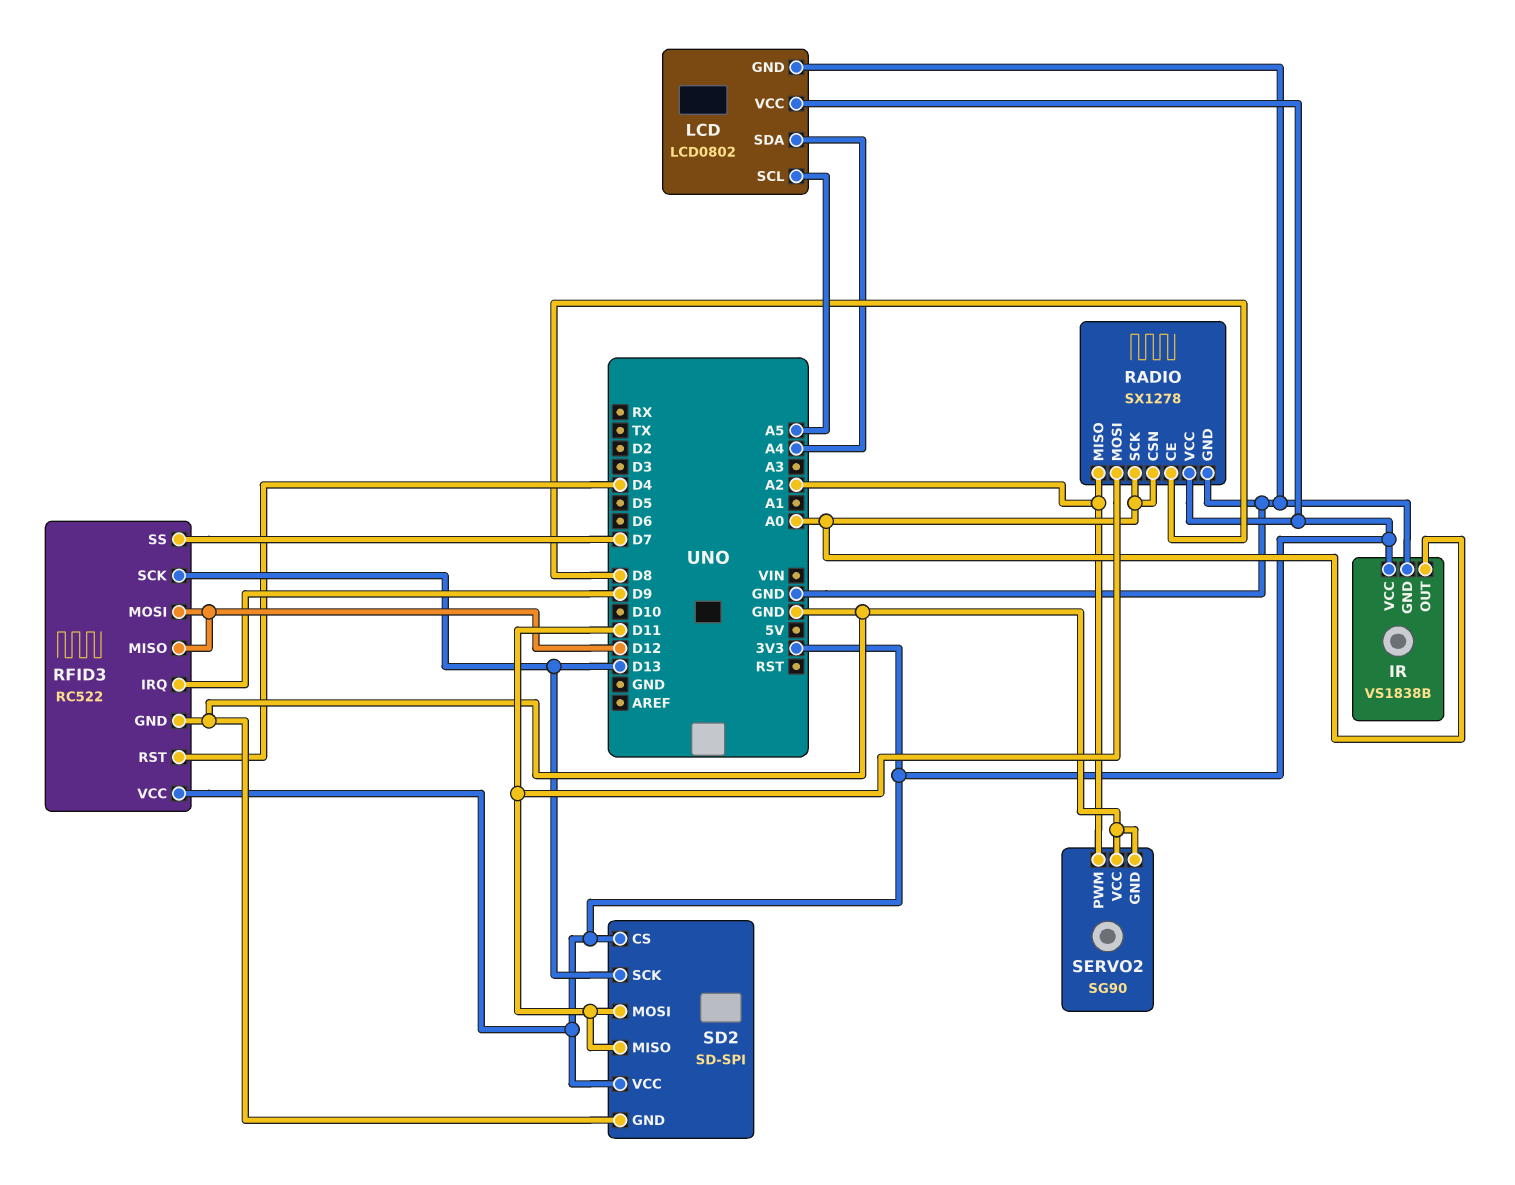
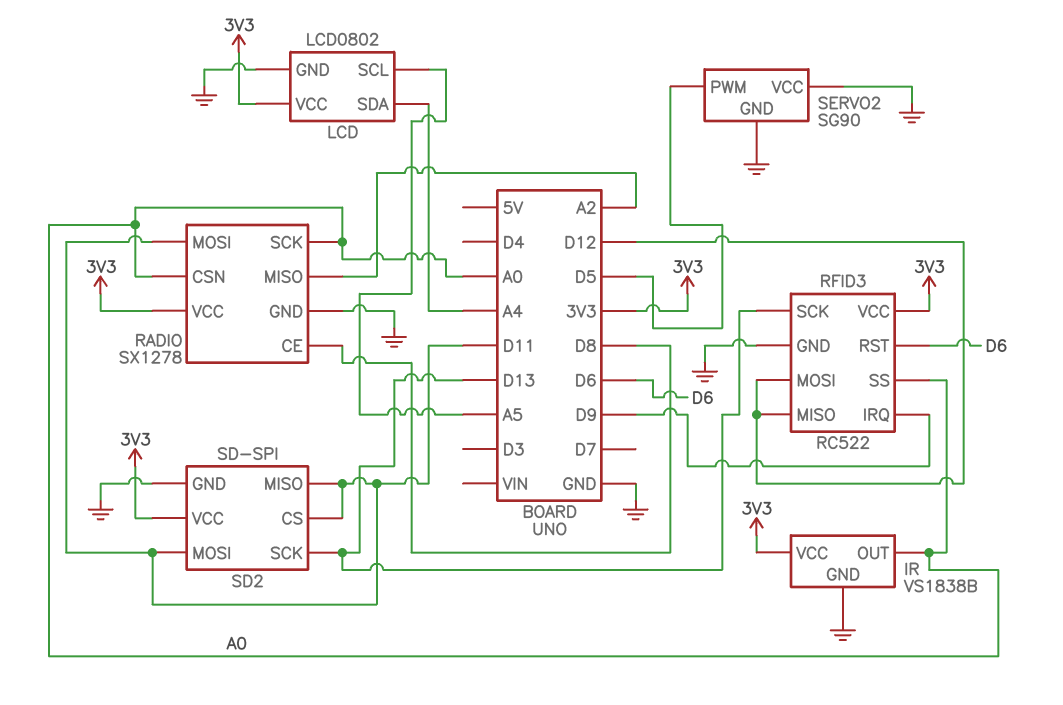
RFID3 pin RST: D4 -> D6
RFID3 pin SS: D7 -> A0
SD2 pin CS: 3V3 -> D11
SERVO2 pin PWM: A2 -> D5

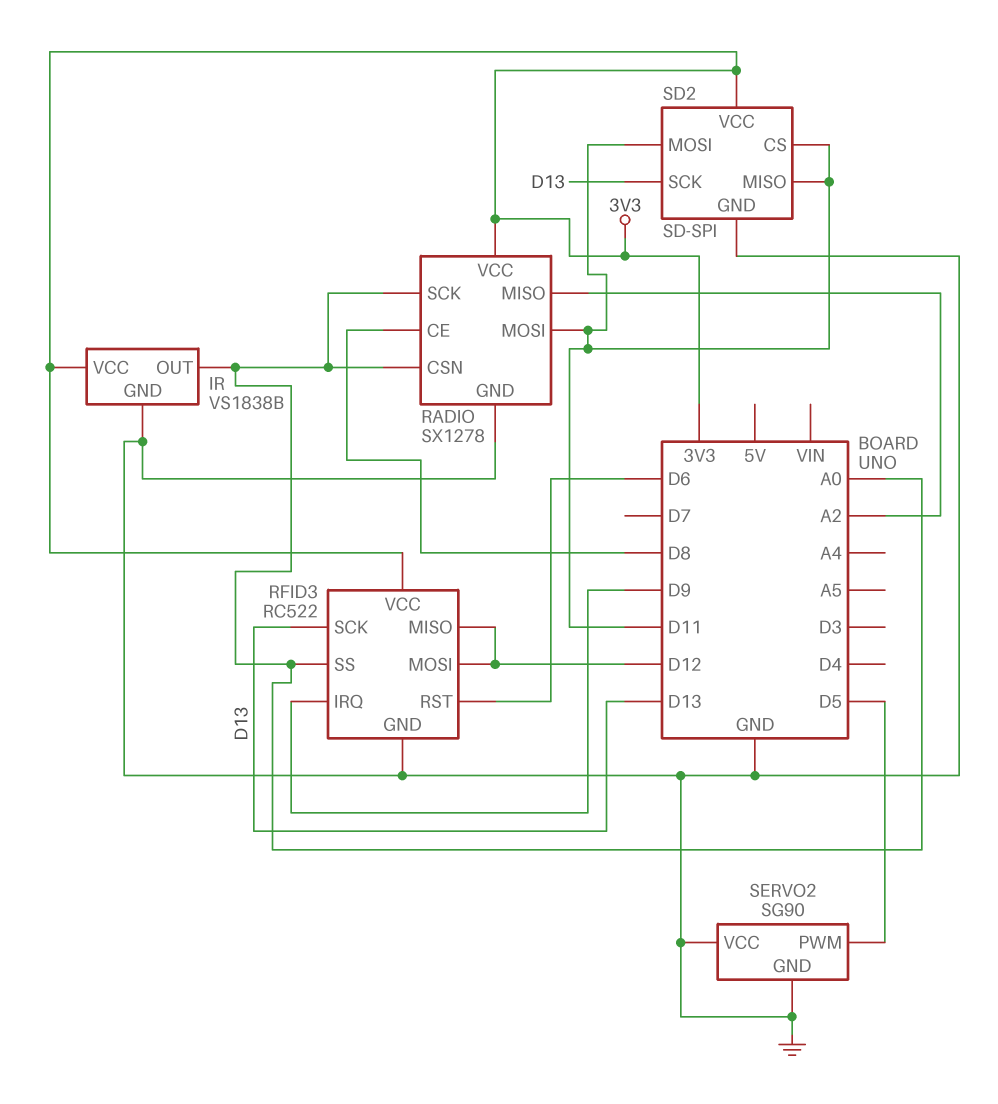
LCD: LCD0802 -> none
LCD pin GND: GND -> none
LCD pin SCL: A5 -> none
LCD pin SDA: A4 -> none
LCD pin VCC: 3V3 -> none

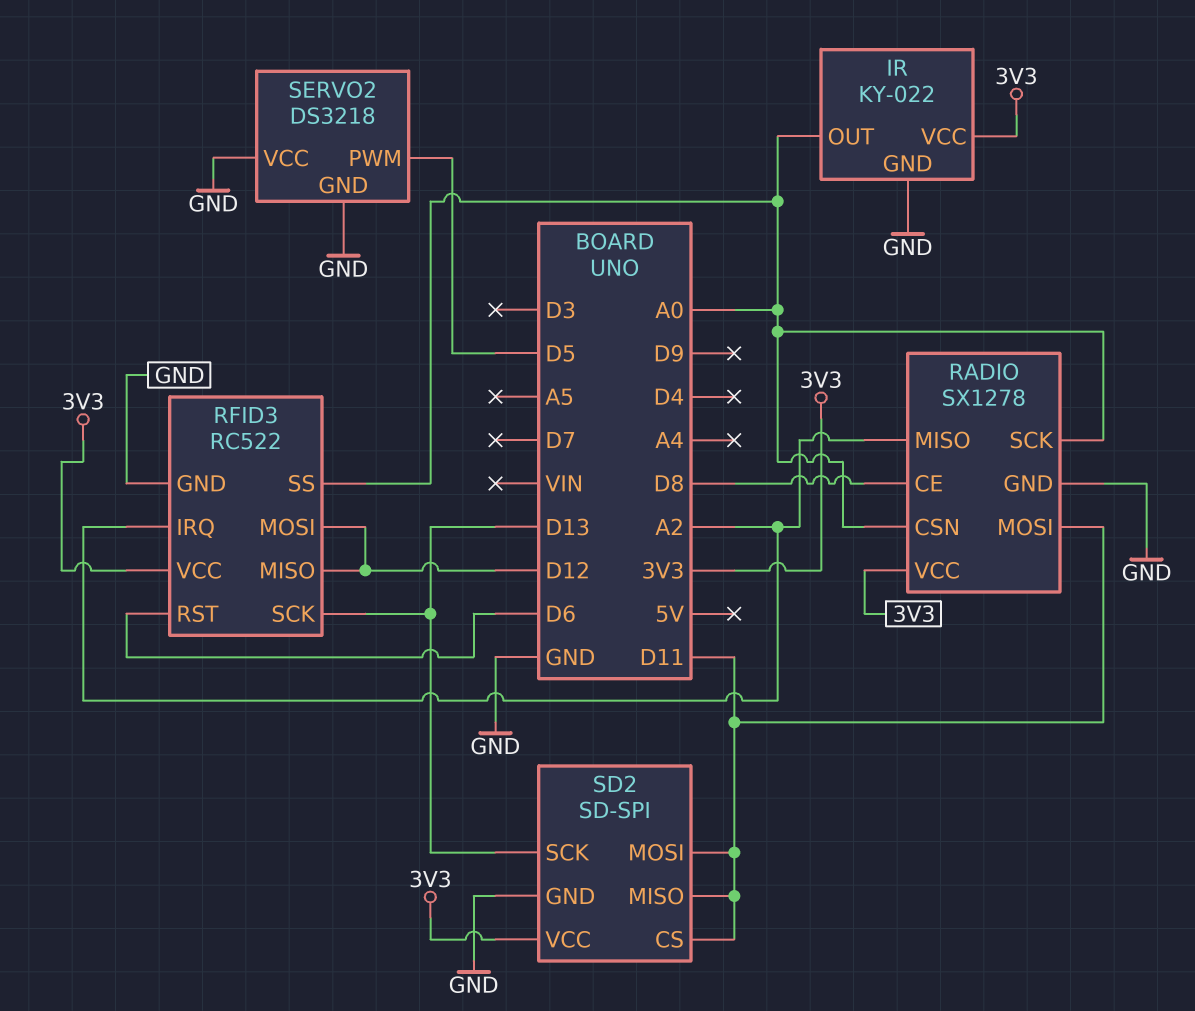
IR: VS1838B -> KY-022
RFID3 pin IRQ: D9 -> A2
SERVO2: SG90 -> DS3218

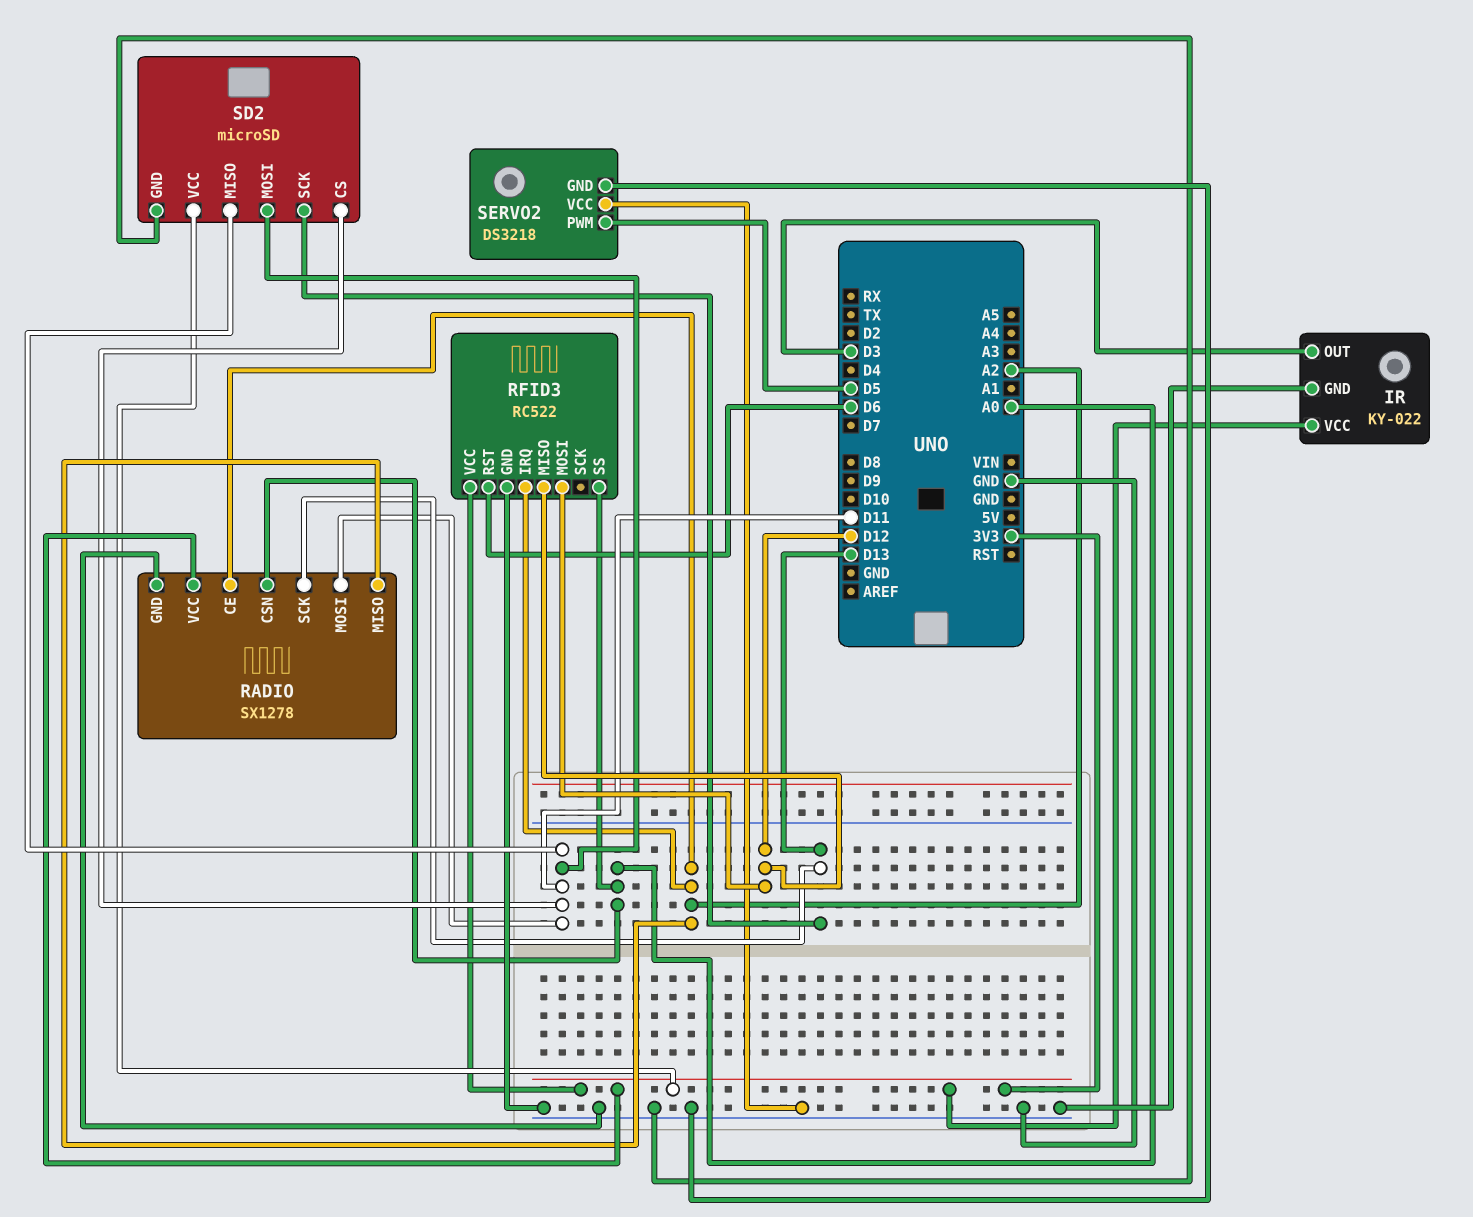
IR pin OUT: A0 -> D3
RADIO pin CE: D8 -> A2
RADIO pin SCK: A0 -> D13
RFID3 pin SCK: D13 -> none
SD2: SD-SPI -> microSD

